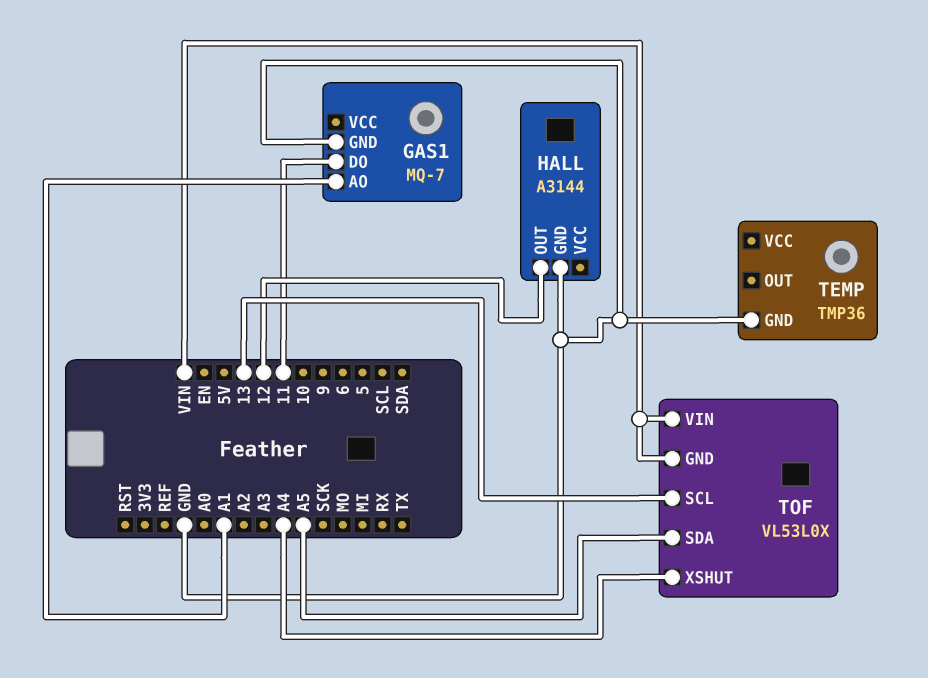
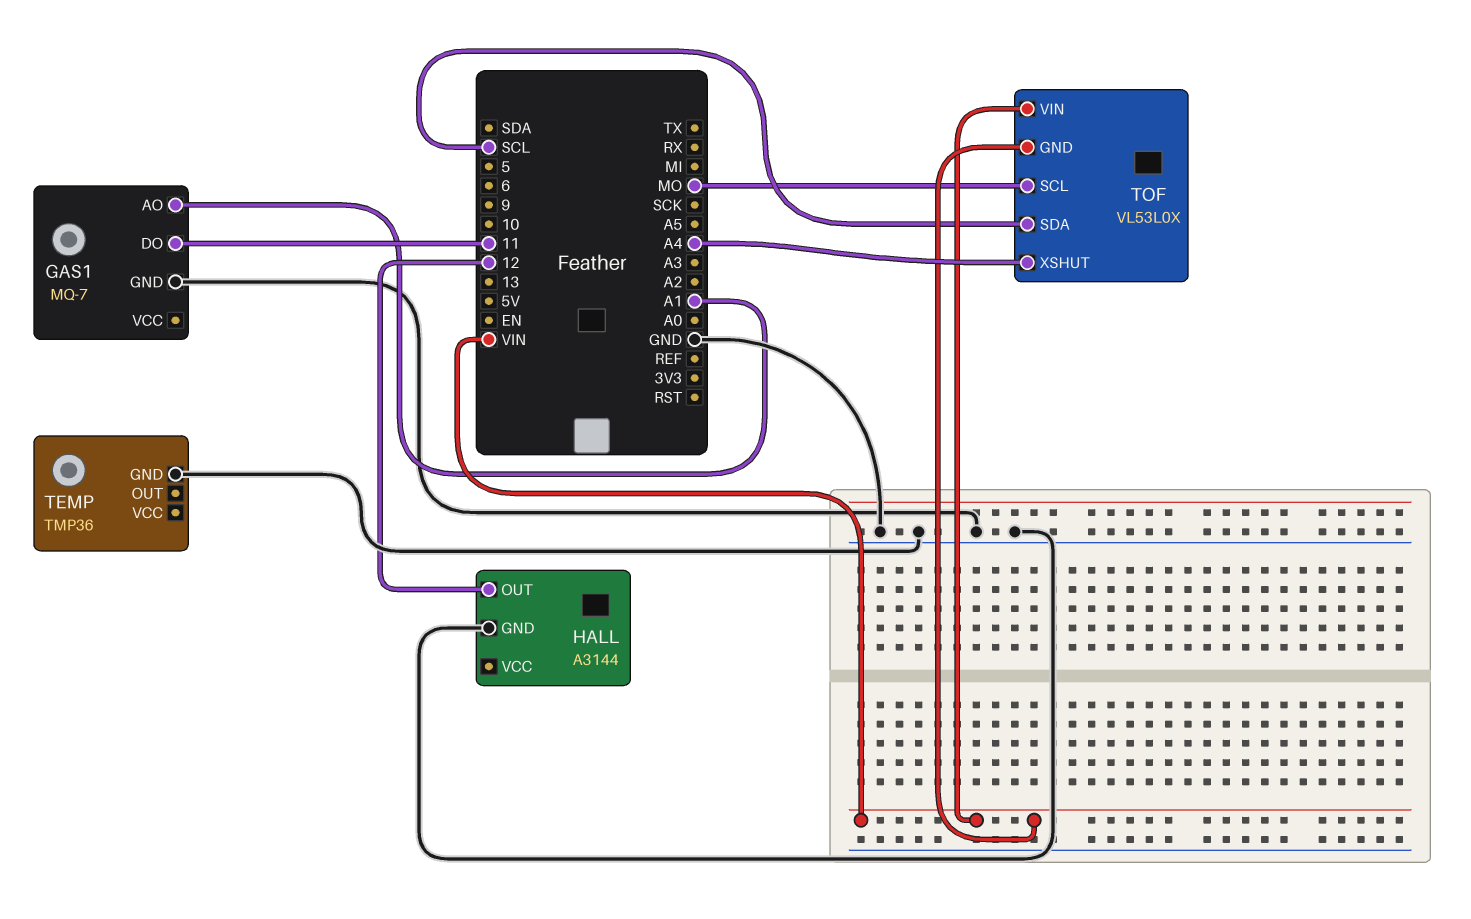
TOF pin SCL: 13 -> MO
TOF pin SDA: A5 -> SCL

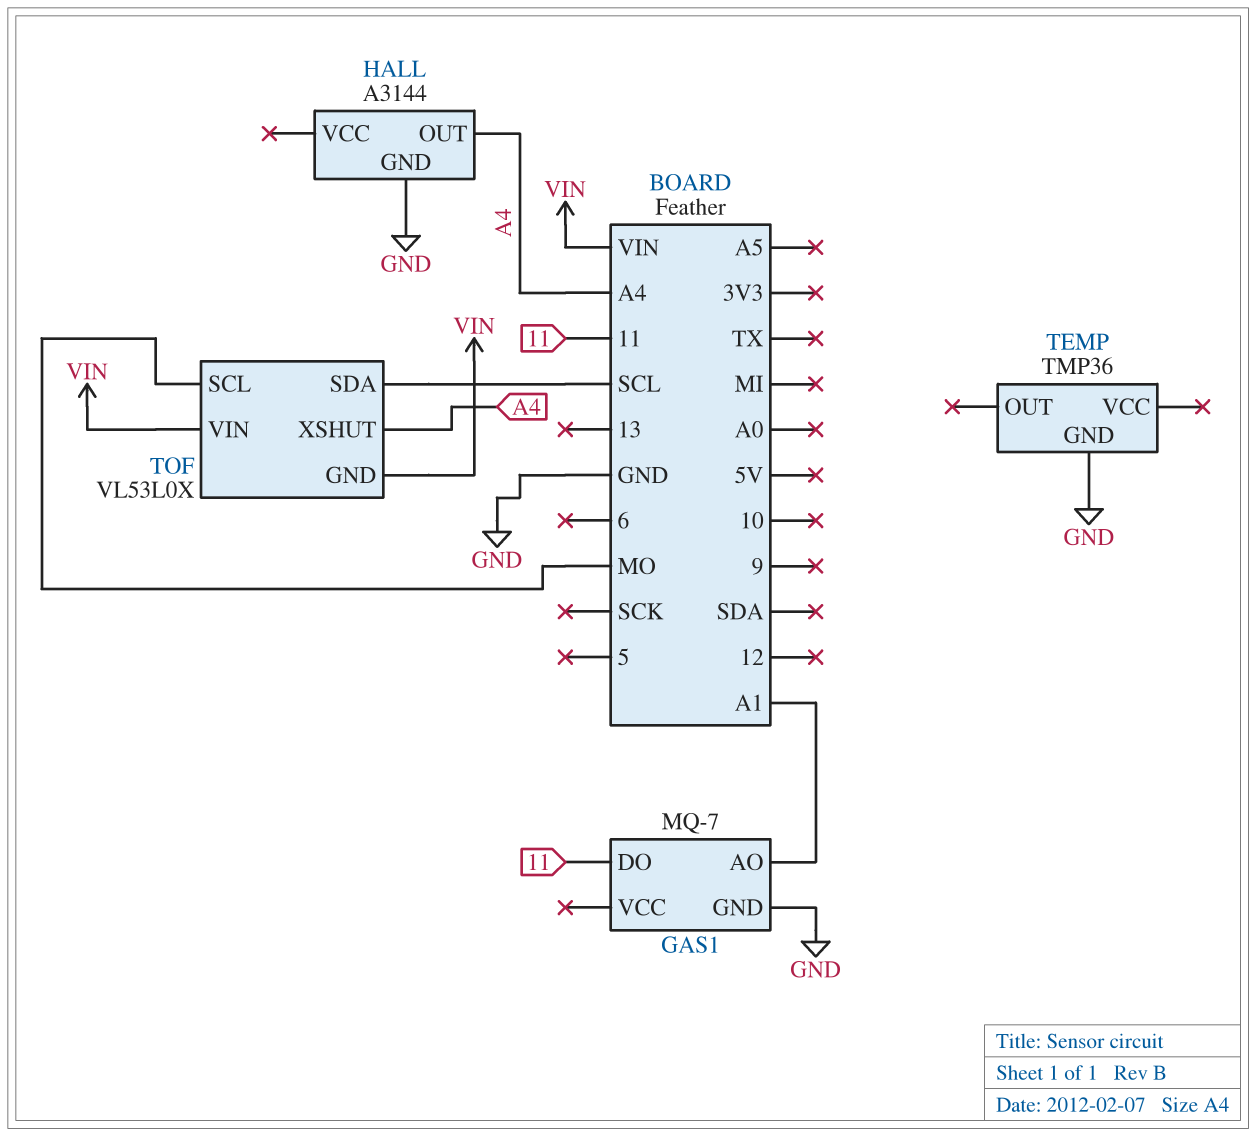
HALL pin OUT: 12 -> A4

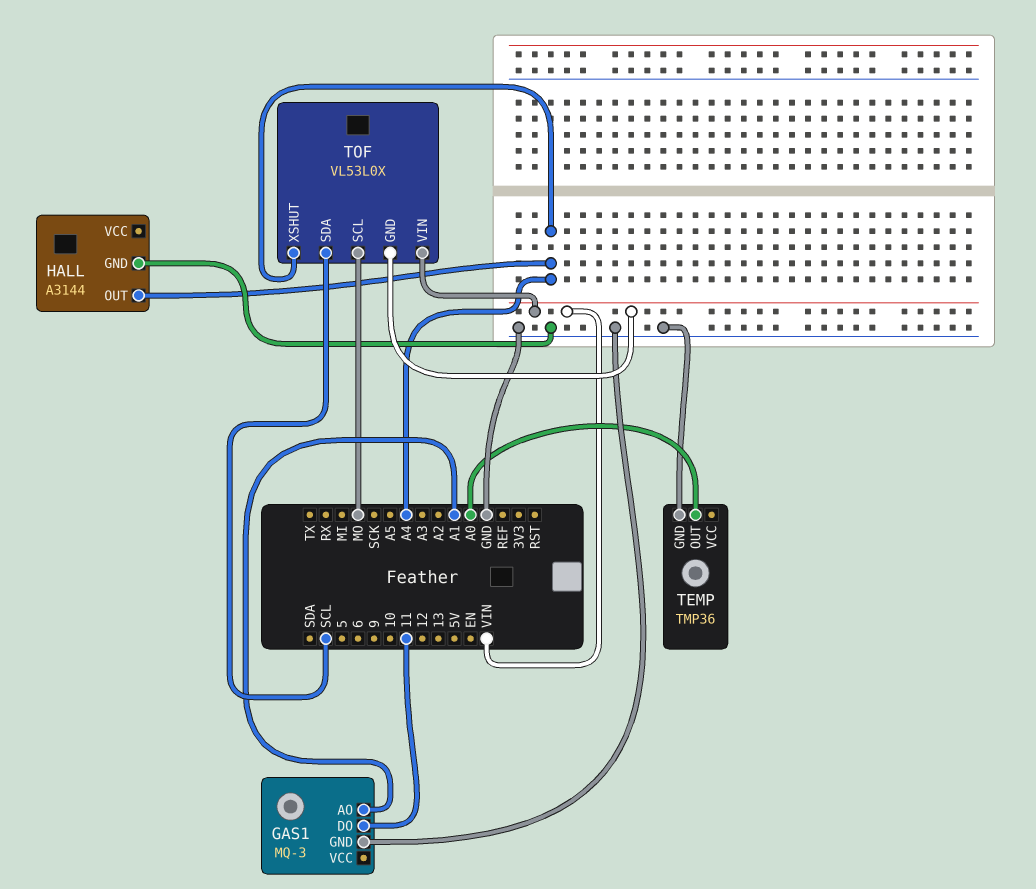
GAS1: MQ-7 -> MQ-3
TEMP pin OUT: none -> A0

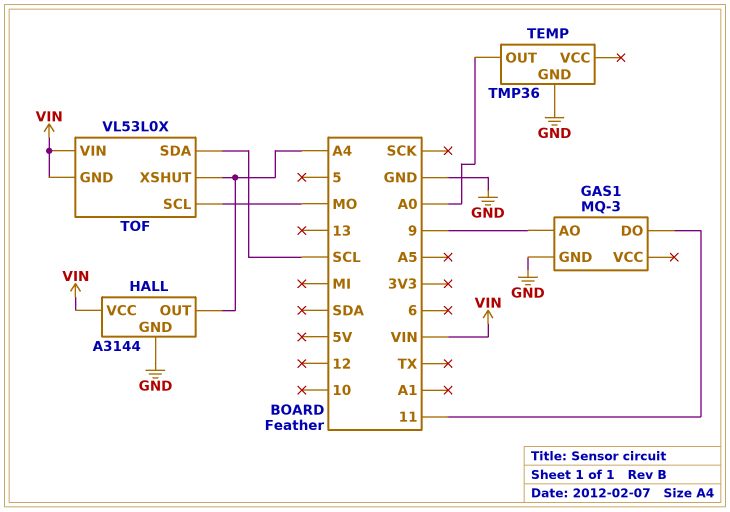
GAS1 pin AO: A1 -> 9
HALL pin VCC: none -> VIN

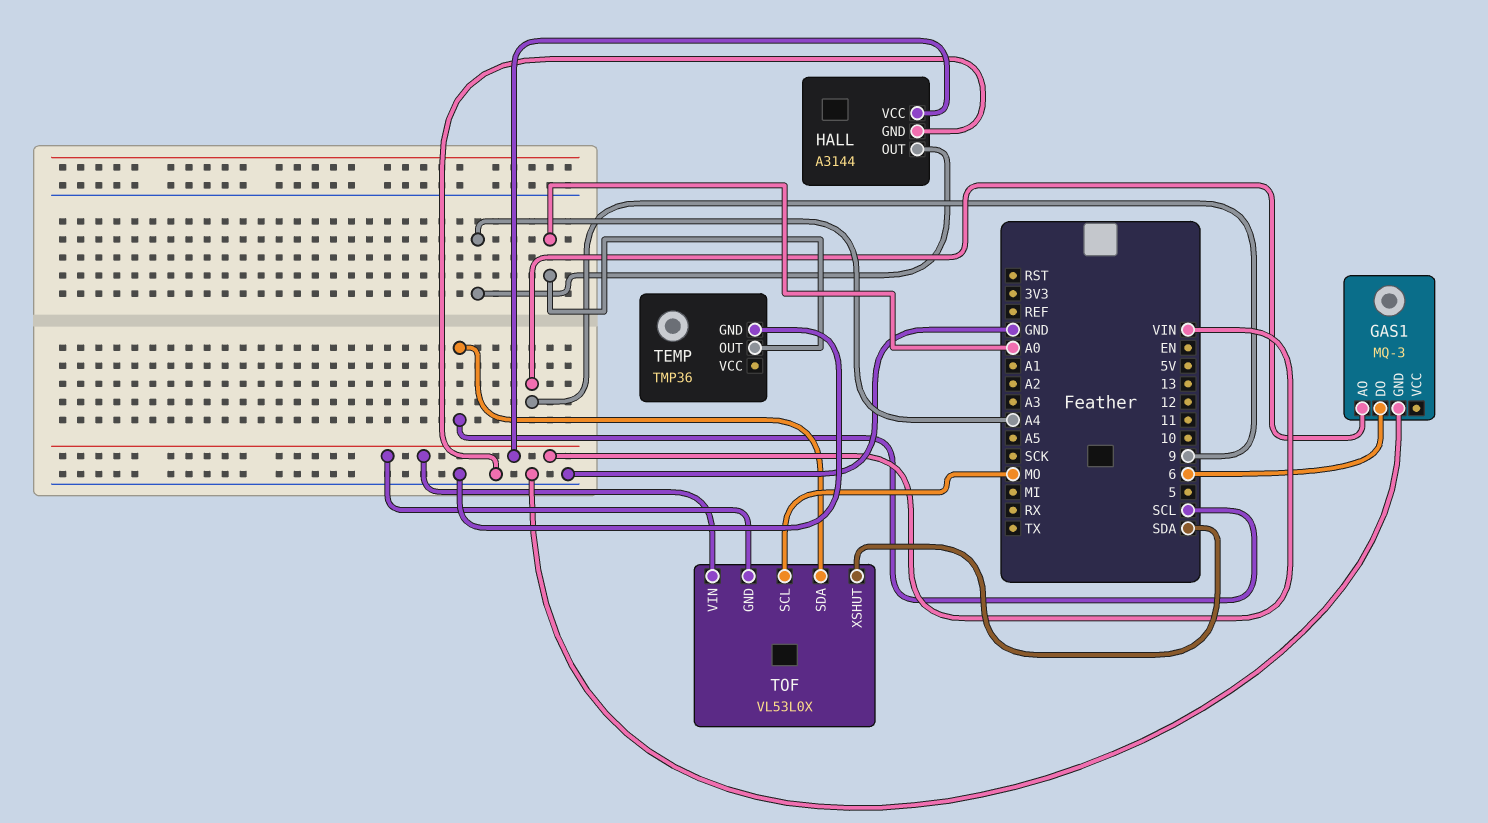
GAS1 pin DO: 11 -> 6
TOF pin XSHUT: A4 -> SDA

